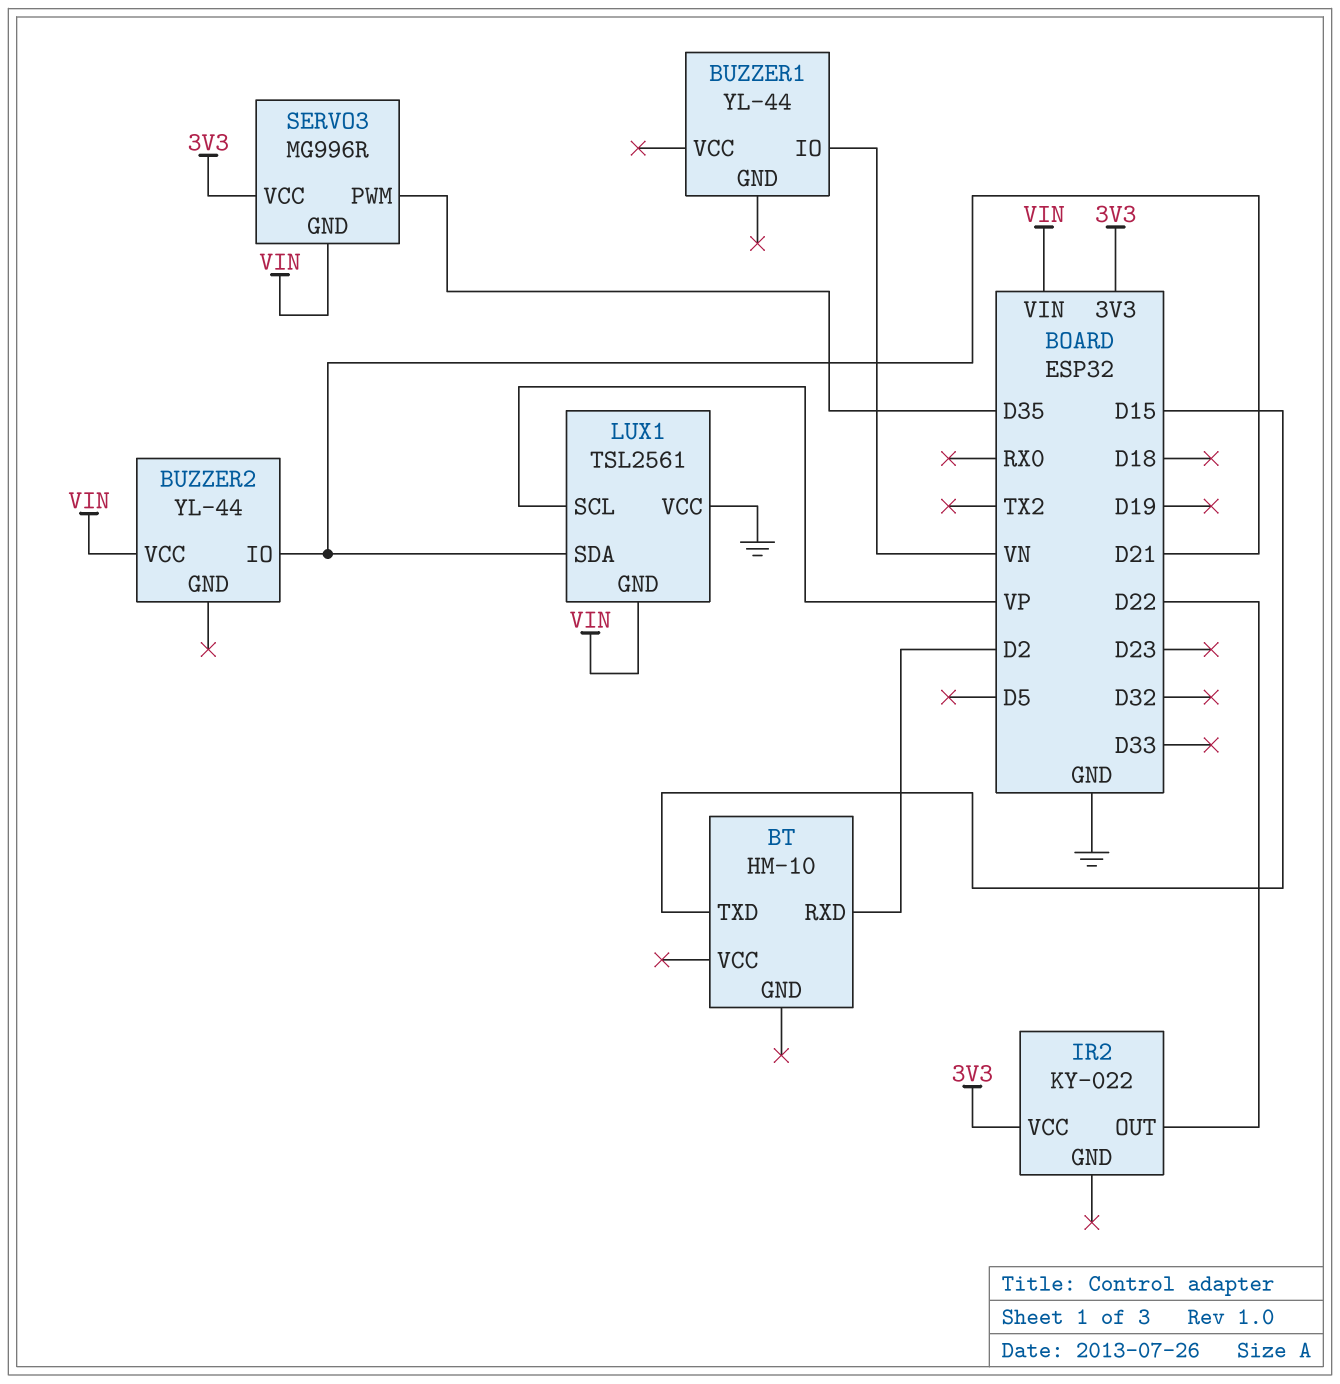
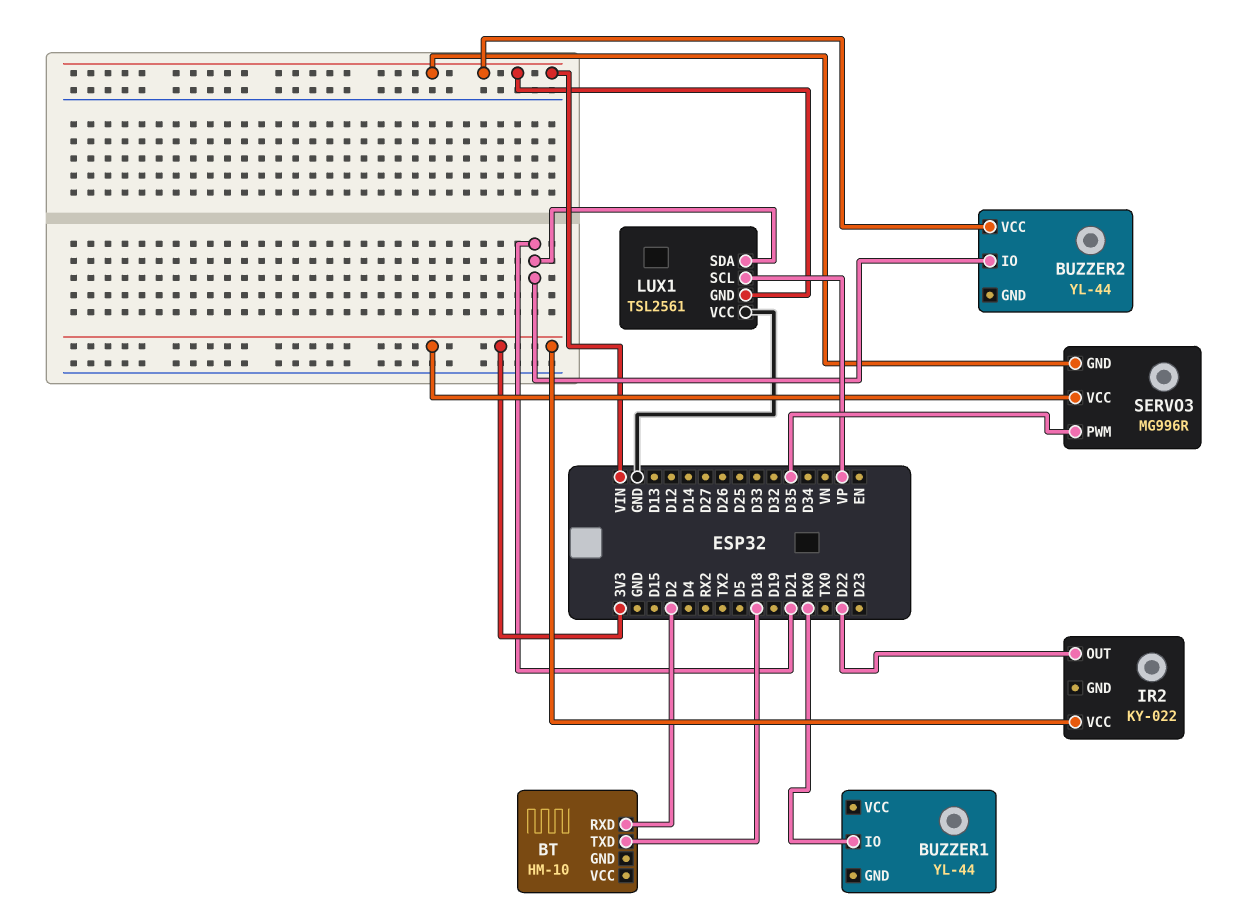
BT pin TXD: D15 -> D18
BUZZER1 pin IO: VN -> RX0

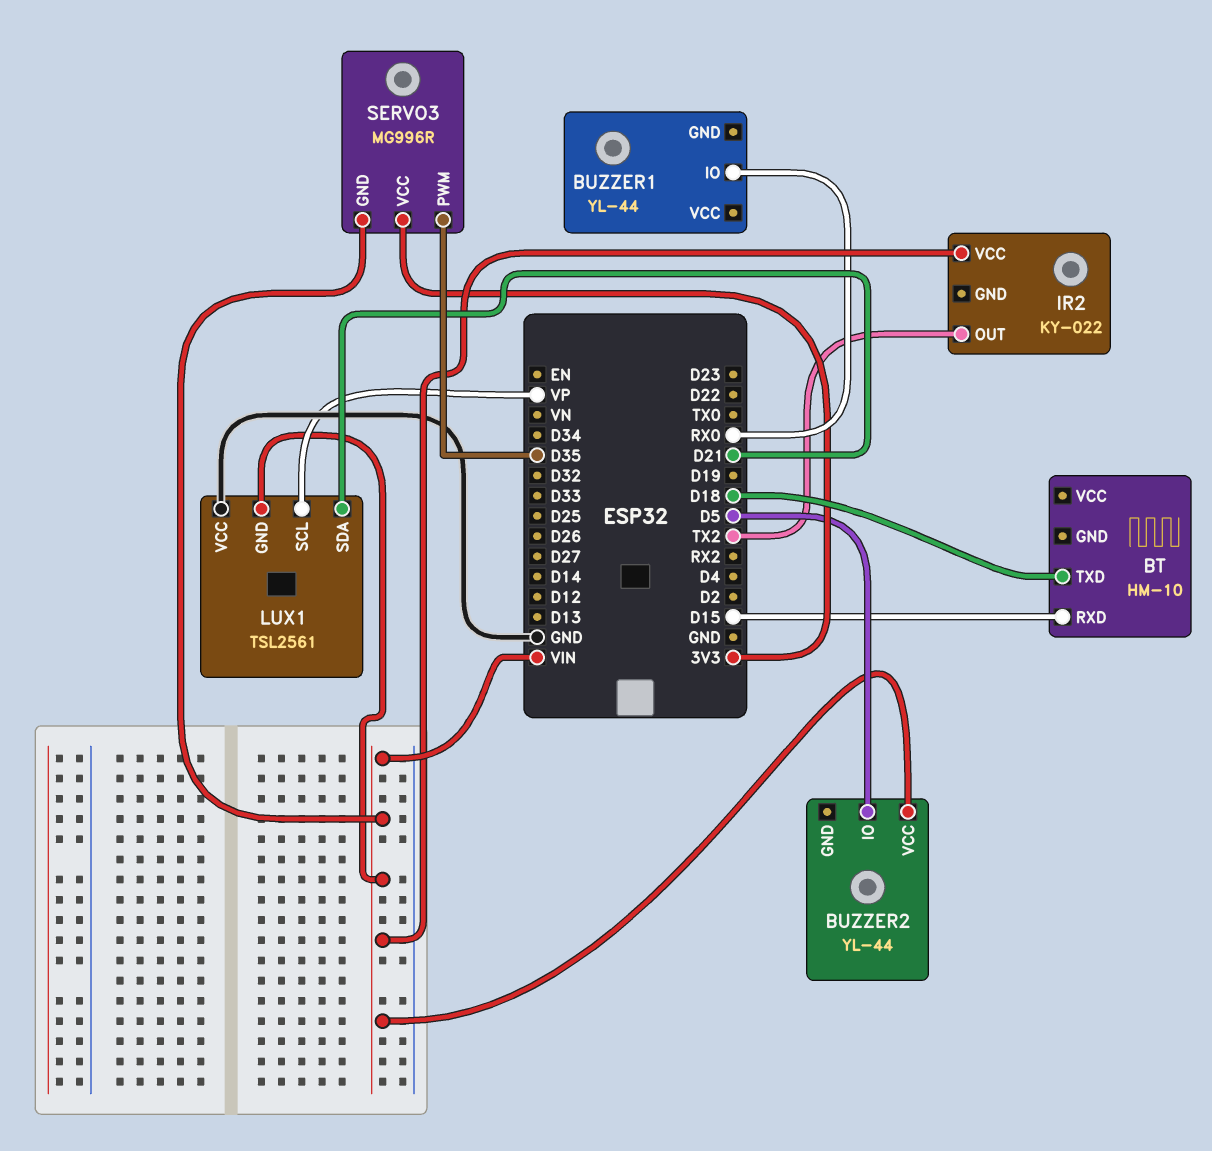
BT pin RXD: D2 -> D15
BUZZER2 pin IO: D21 -> D5
IR2 pin OUT: D22 -> TX2
IR2 pin VCC: 3V3 -> VIN

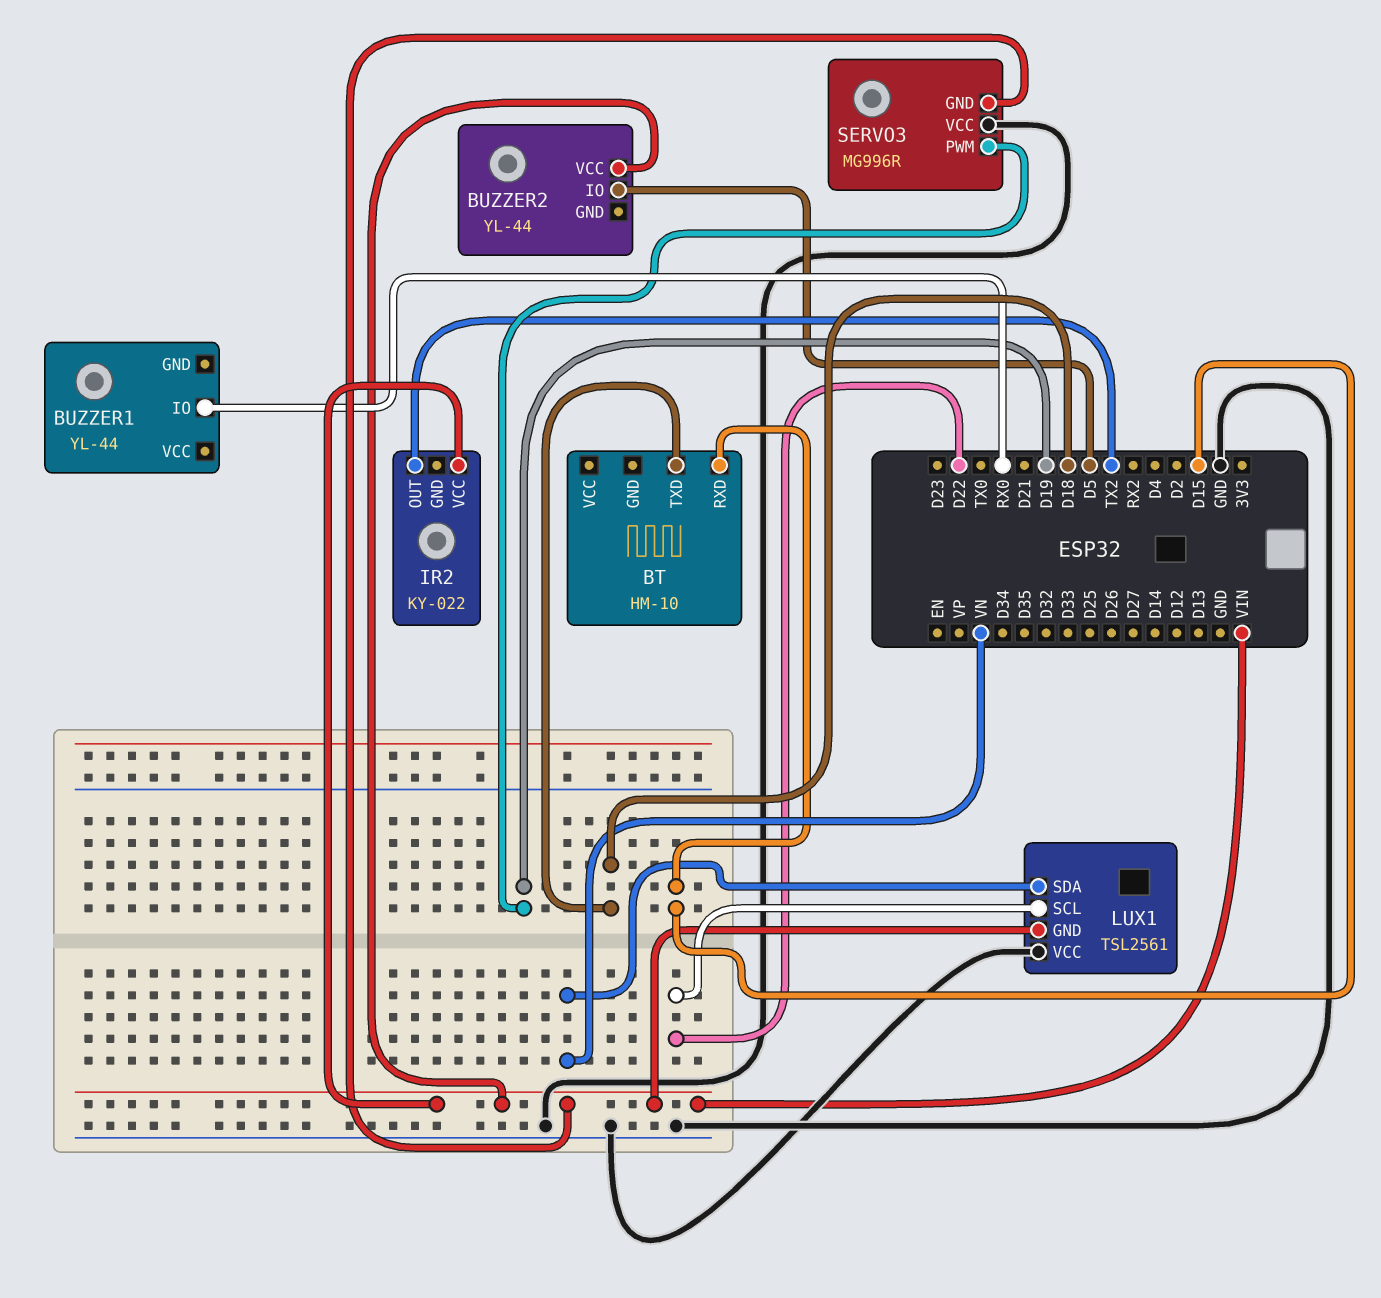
LUX1 pin SCL: VP -> D22
LUX1 pin SDA: D21 -> VN
SERVO3 pin PWM: D35 -> D19
SERVO3 pin VCC: 3V3 -> GND

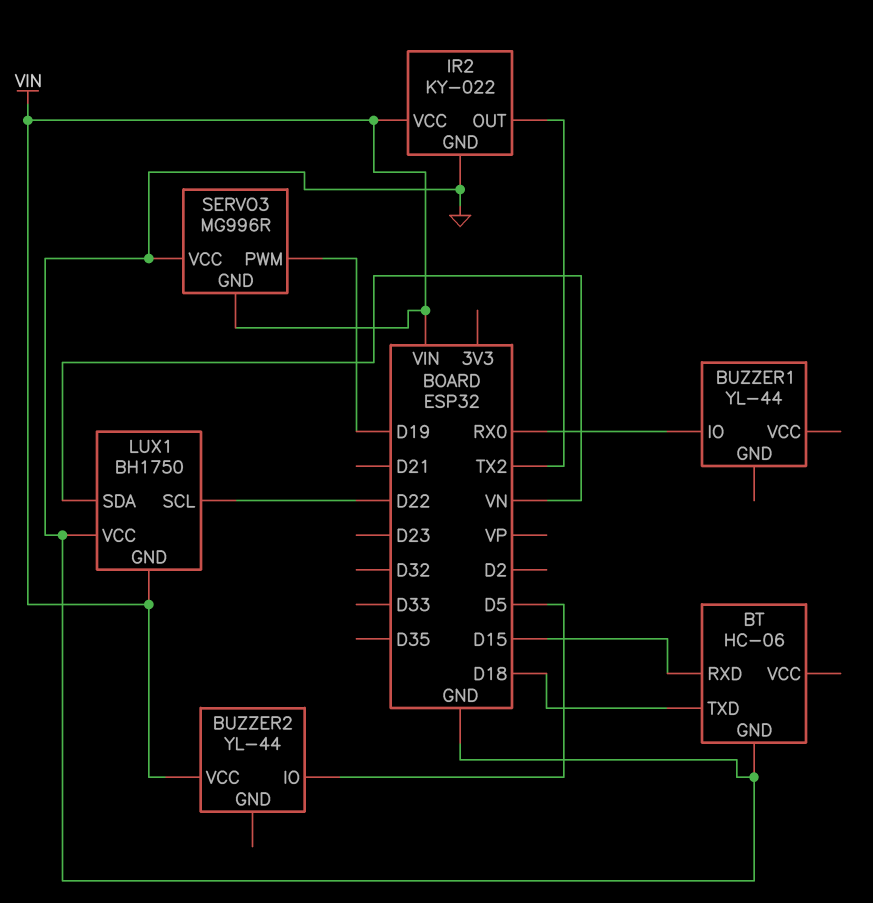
BT: HM-10 -> HC-06
BT pin GND: none -> GND
IR2 pin GND: none -> GND
LUX1: TSL2561 -> BH1750

